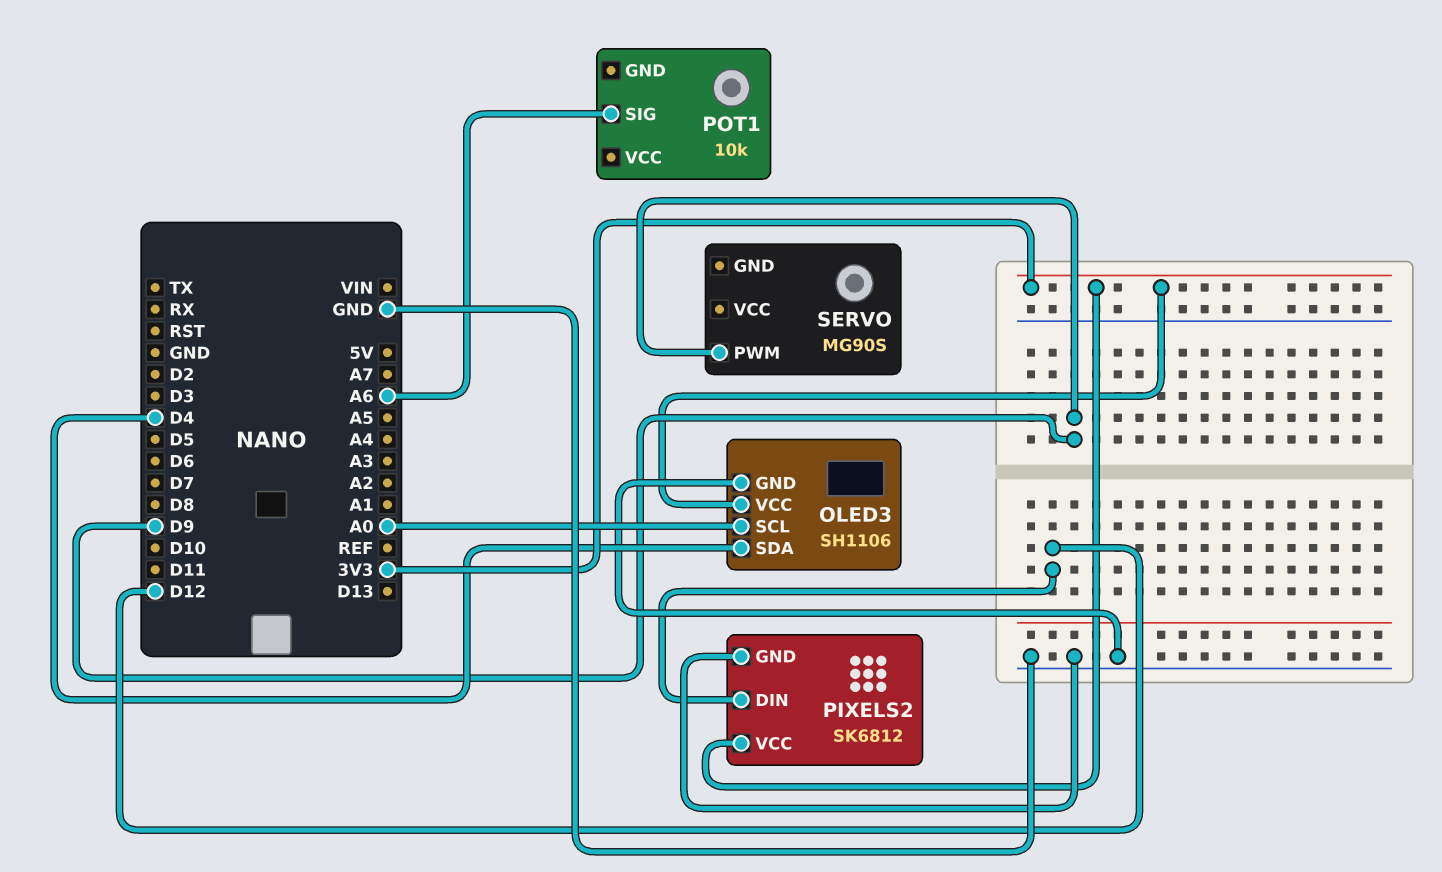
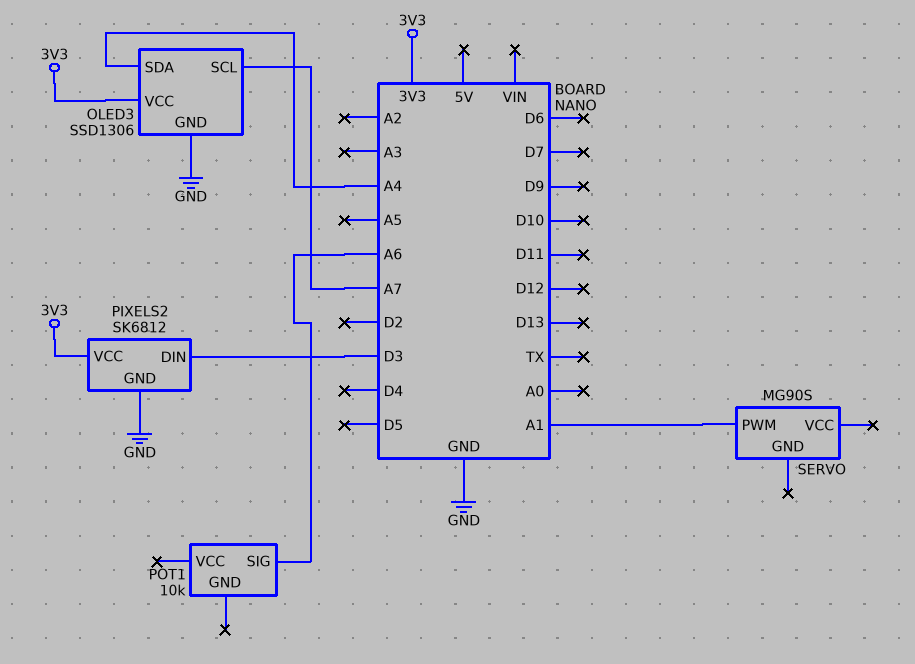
OLED3: SH1106 -> SSD1306
OLED3 pin SCL: A0 -> A7
OLED3 pin SDA: D4 -> A4
PIXELS2 pin DIN: D12 -> D3
SERVO pin PWM: D9 -> A1

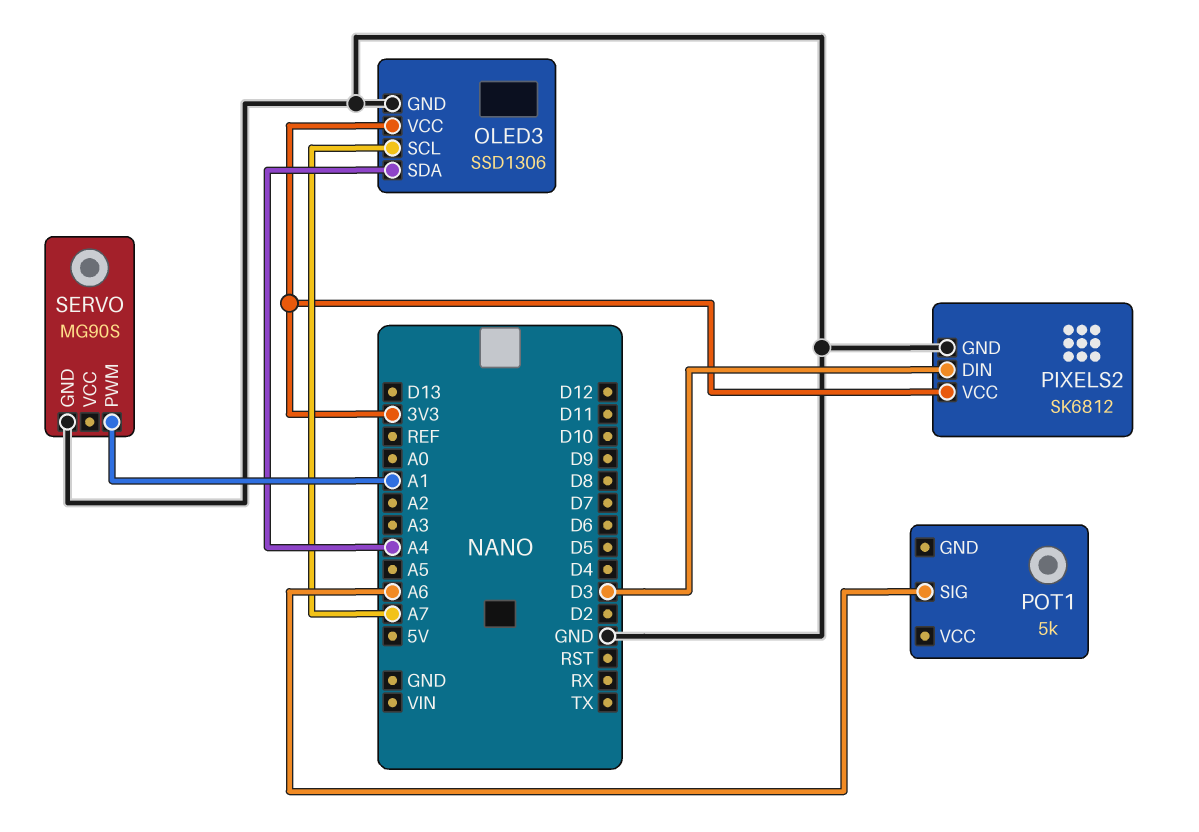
POT1: 10k -> 5k
SERVO pin GND: none -> GND

